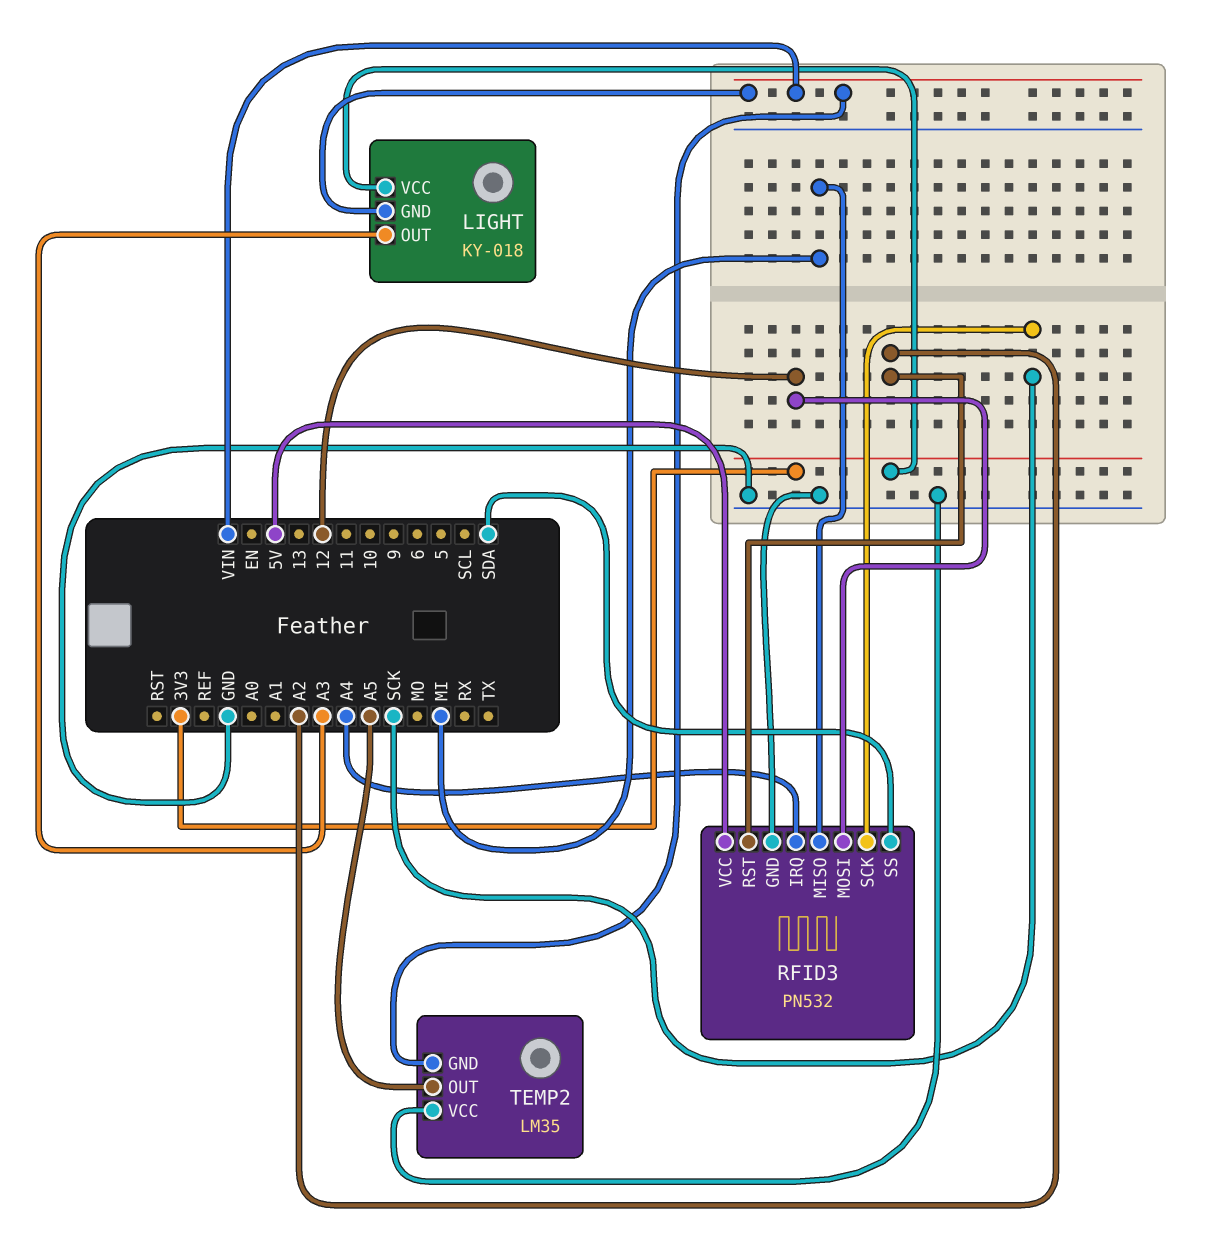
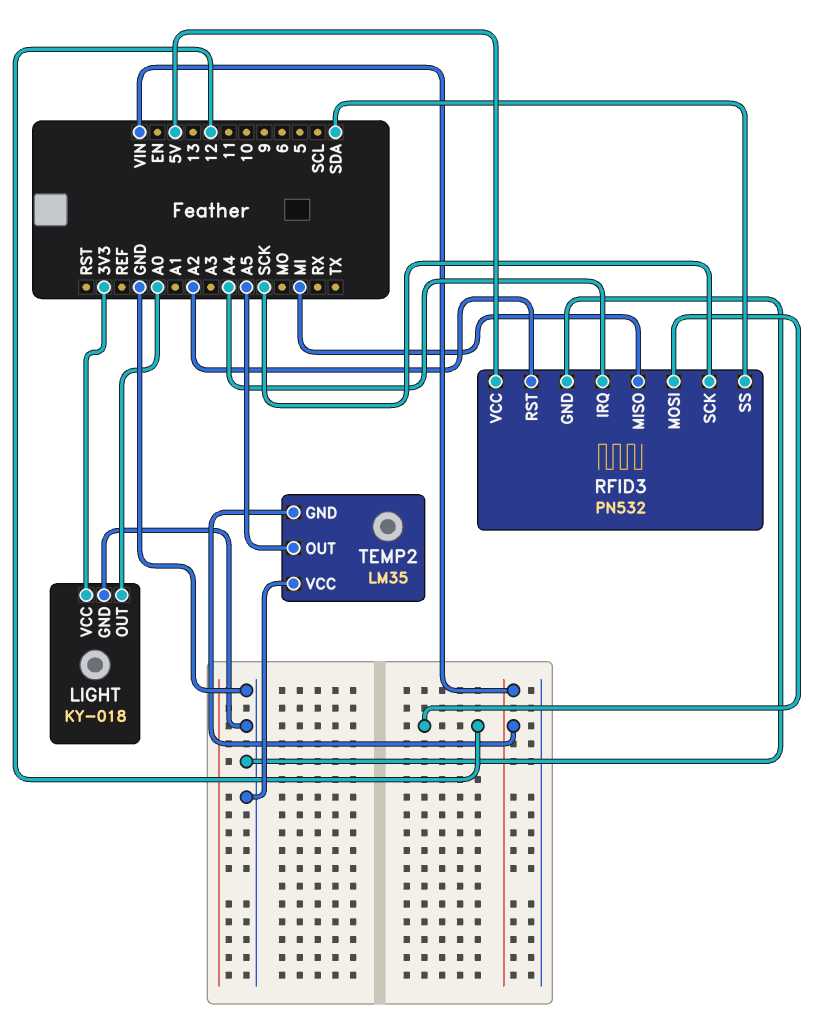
LIGHT pin GND: VIN -> GND
LIGHT pin OUT: A3 -> A0

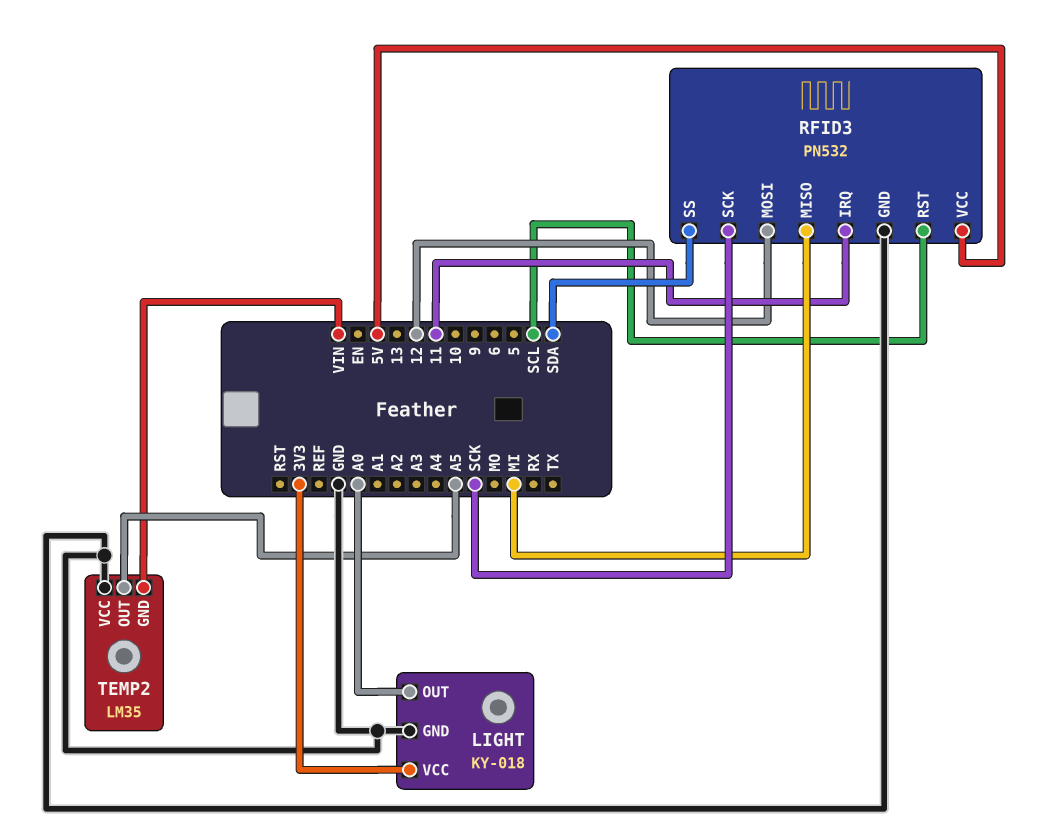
RFID3 pin IRQ: A4 -> 11
RFID3 pin RST: A2 -> SCL

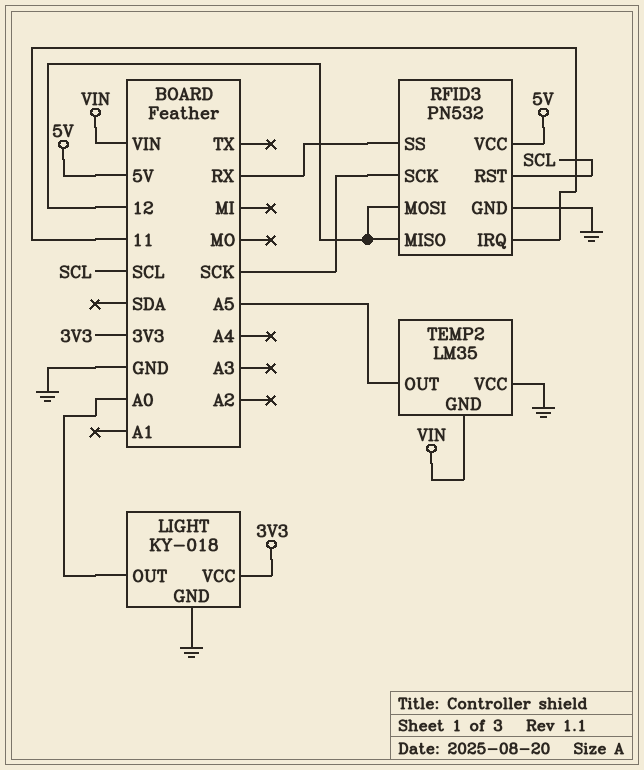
RFID3 pin MISO: MI -> 12
RFID3 pin SS: SDA -> RX

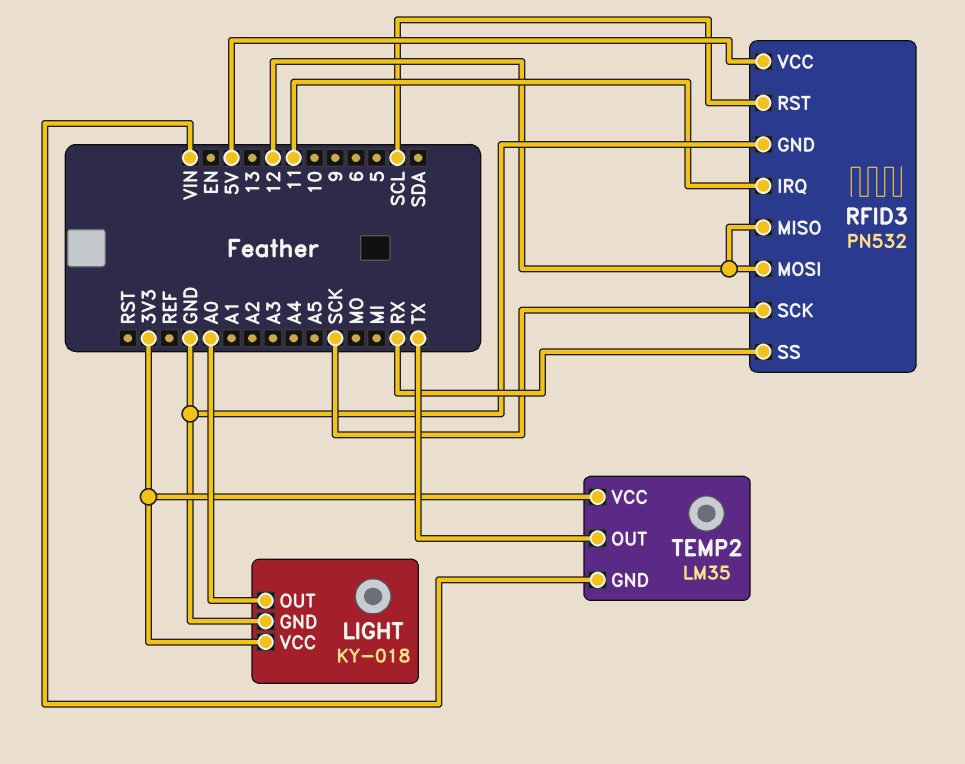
TEMP2 pin OUT: A5 -> TX
TEMP2 pin VCC: GND -> 3V3

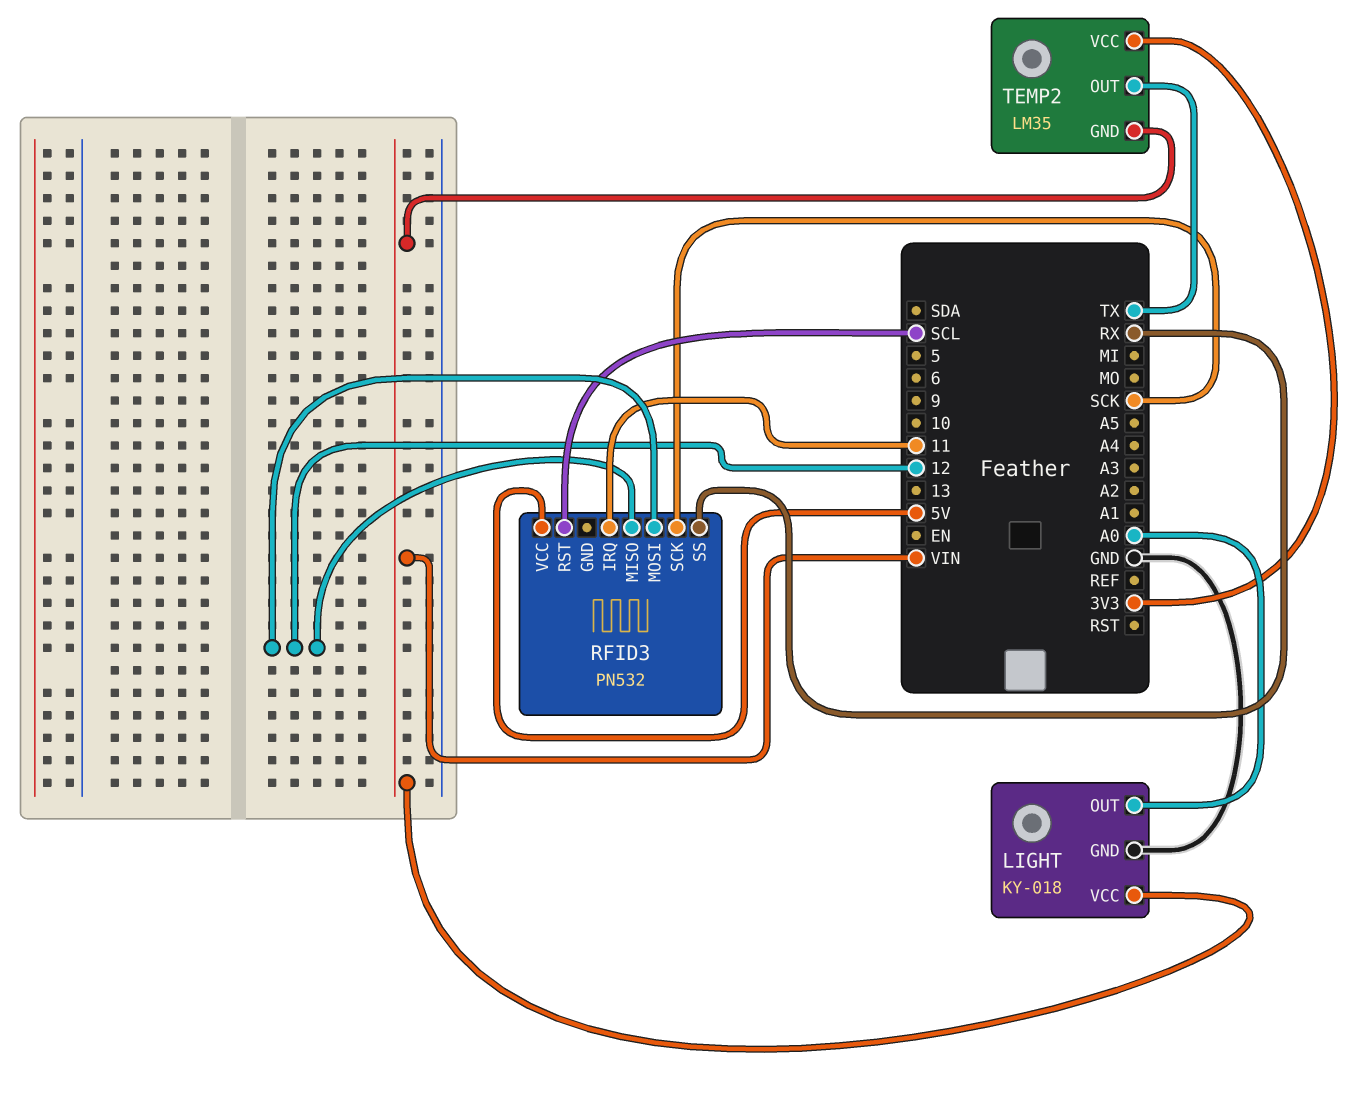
LIGHT pin VCC: 3V3 -> VIN
RFID3 pin GND: GND -> none

